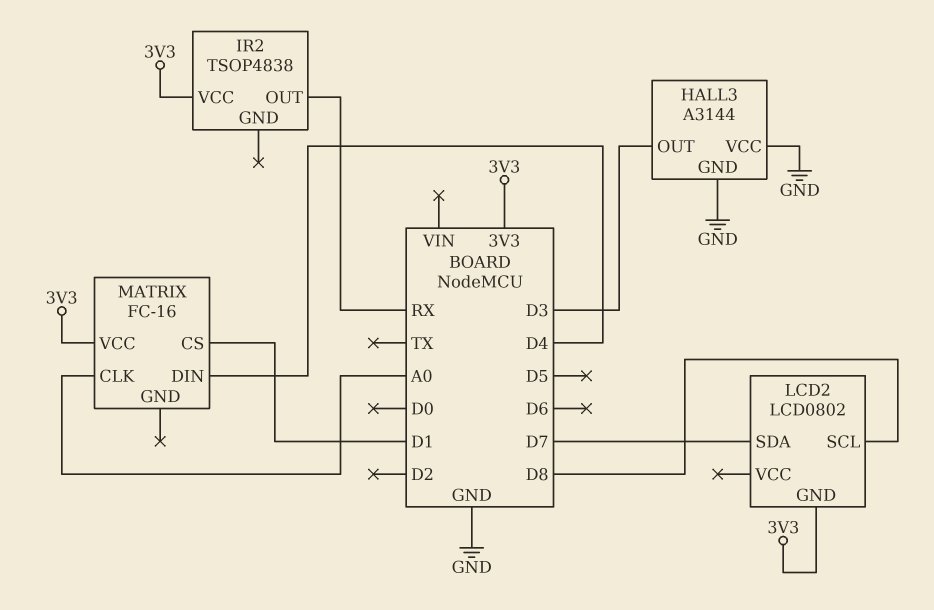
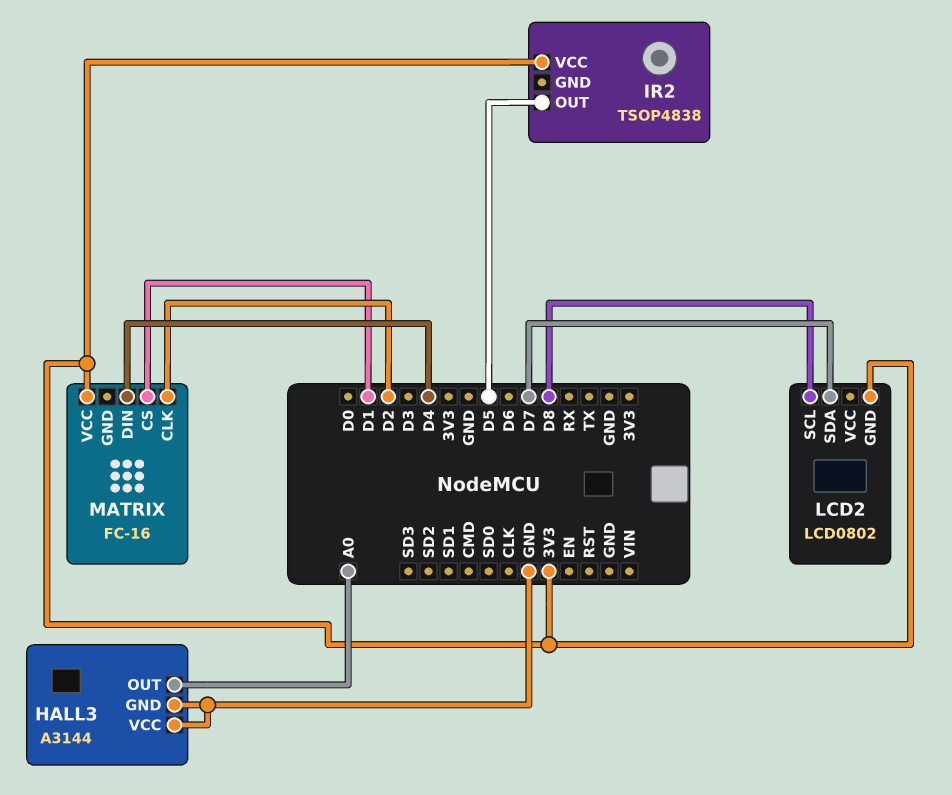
HALL3 pin OUT: D3 -> A0
IR2 pin OUT: RX -> D5
MATRIX pin CLK: A0 -> D2

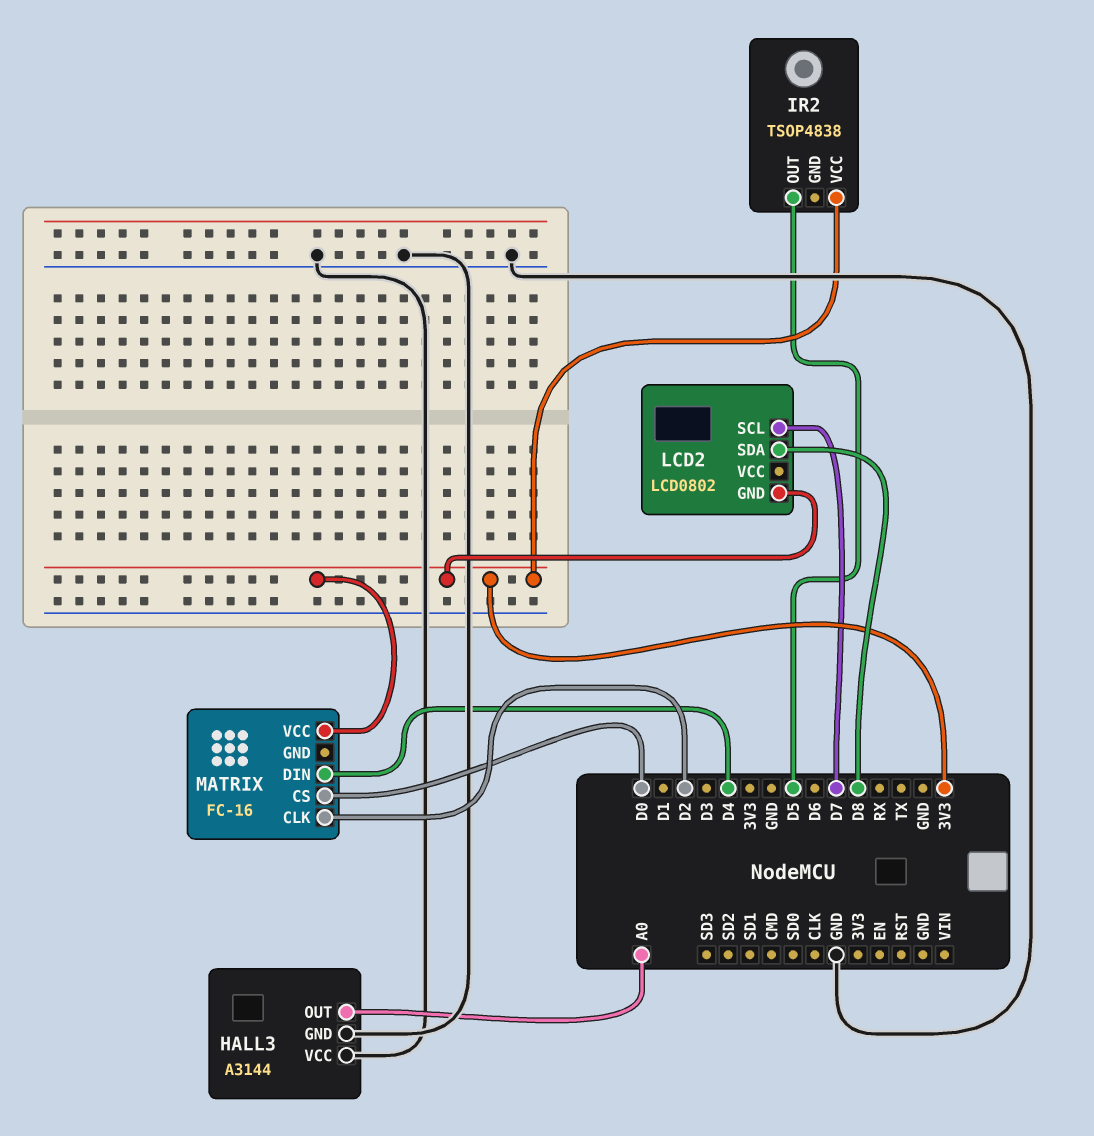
LCD2 pin SCL: D8 -> D7
LCD2 pin SDA: D7 -> D8
MATRIX pin CS: D1 -> D0

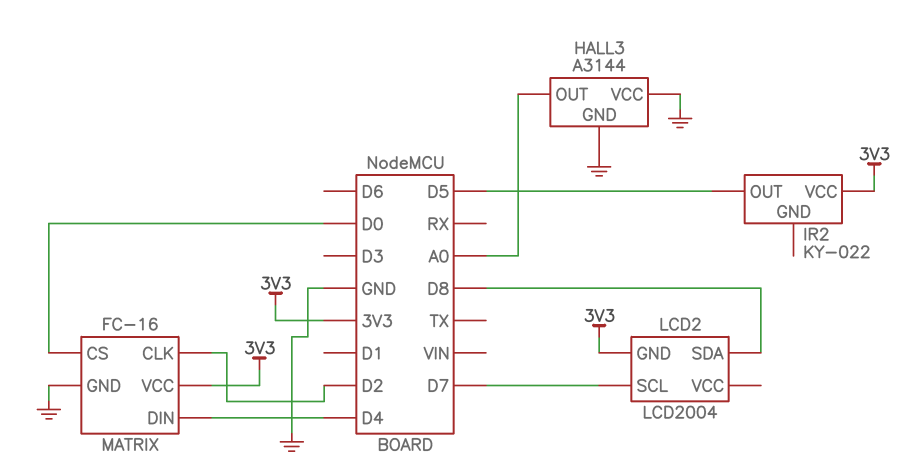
IR2: TSOP4838 -> KY-022
LCD2: LCD0802 -> LCD2004
MATRIX pin GND: none -> GND

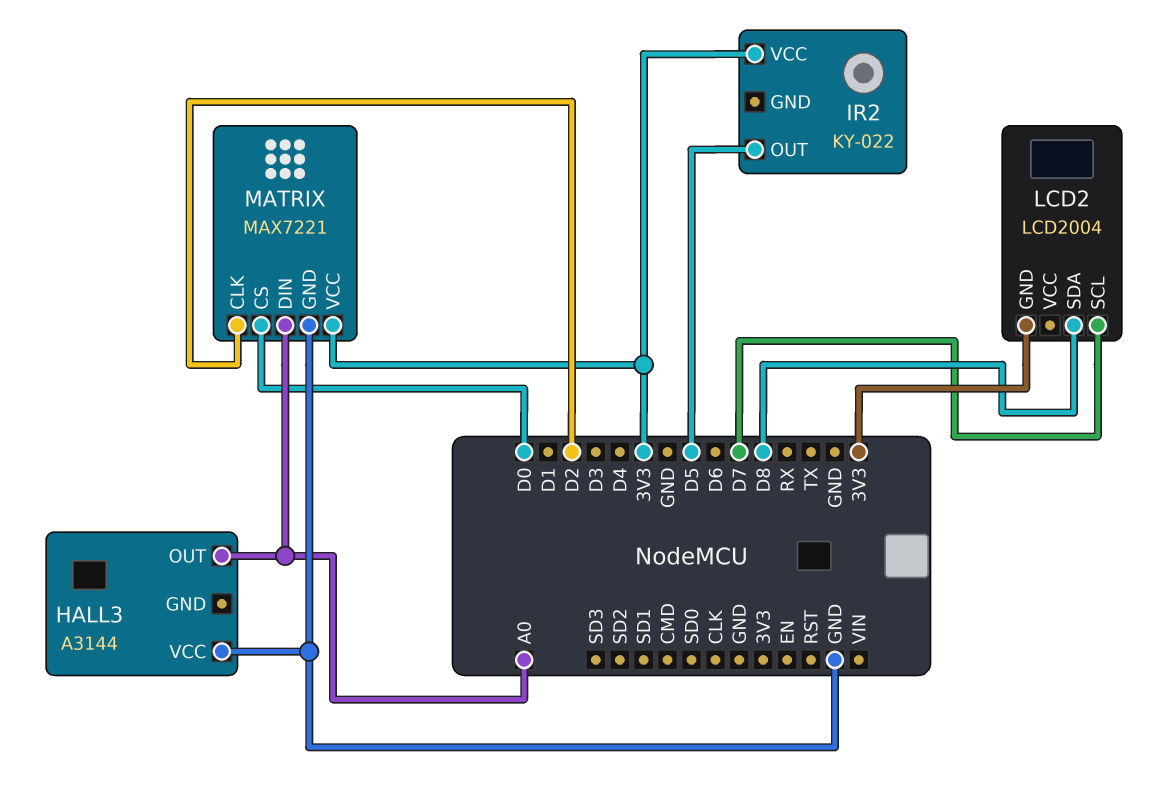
HALL3 pin GND: GND -> none
MATRIX: FC-16 -> MAX7221
MATRIX pin DIN: D4 -> A0

